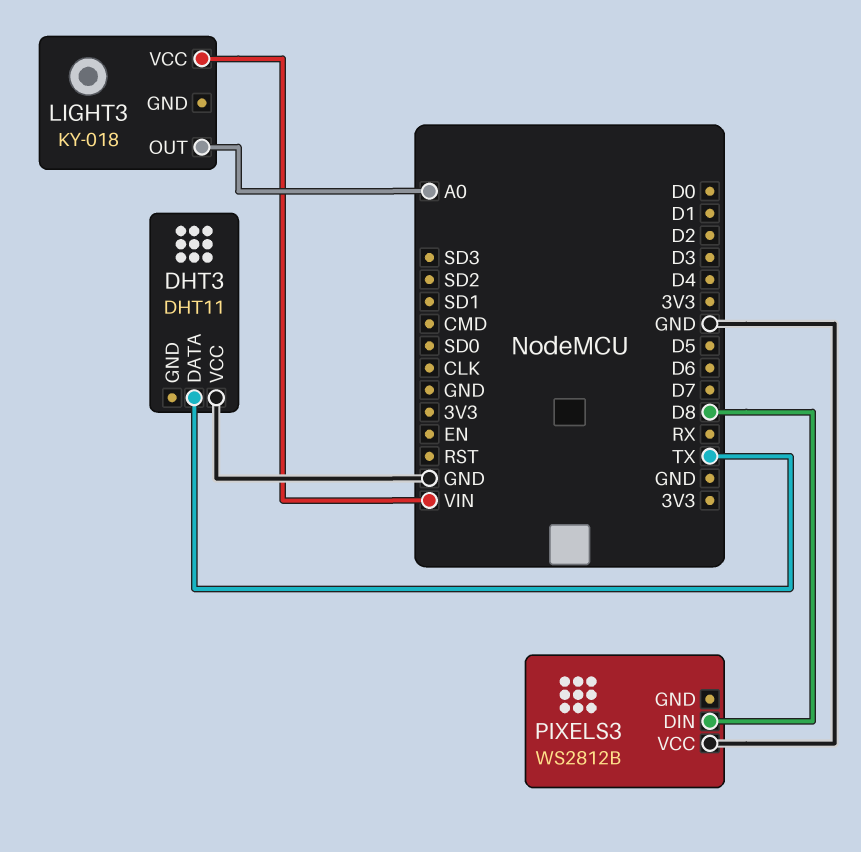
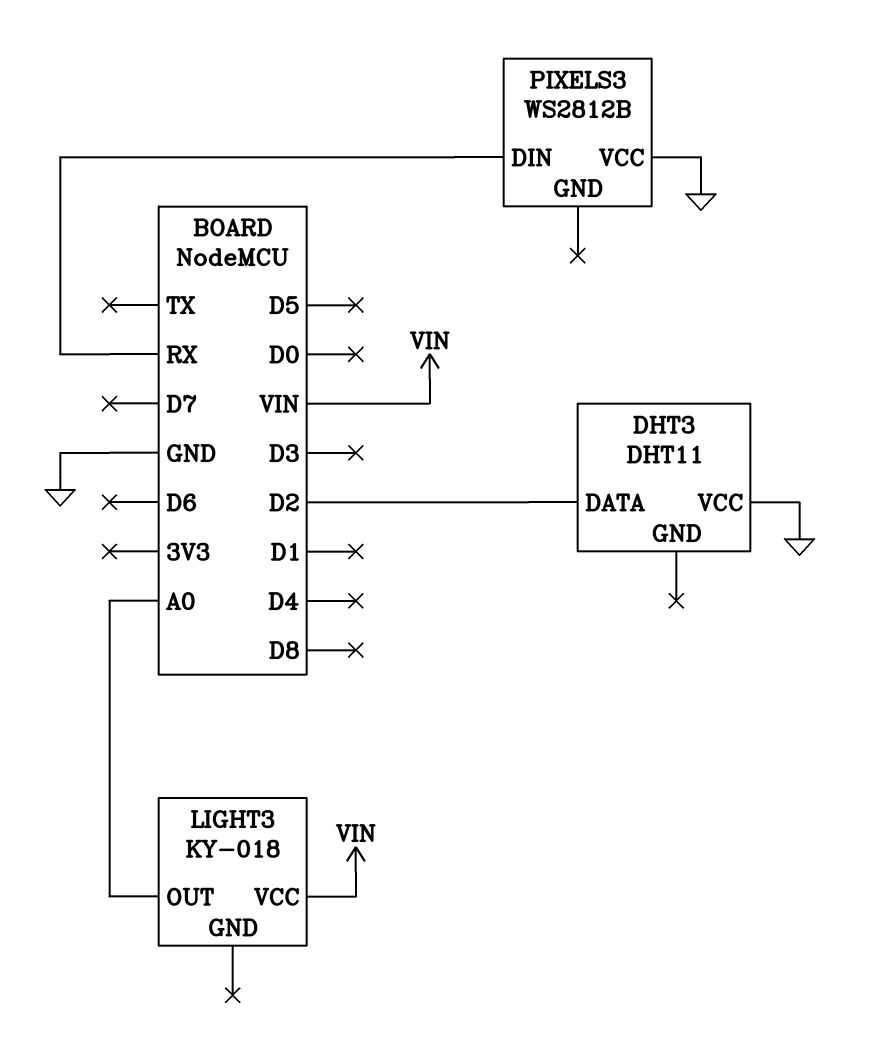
DHT3 pin DATA: TX -> D2
PIXELS3 pin DIN: D8 -> RX

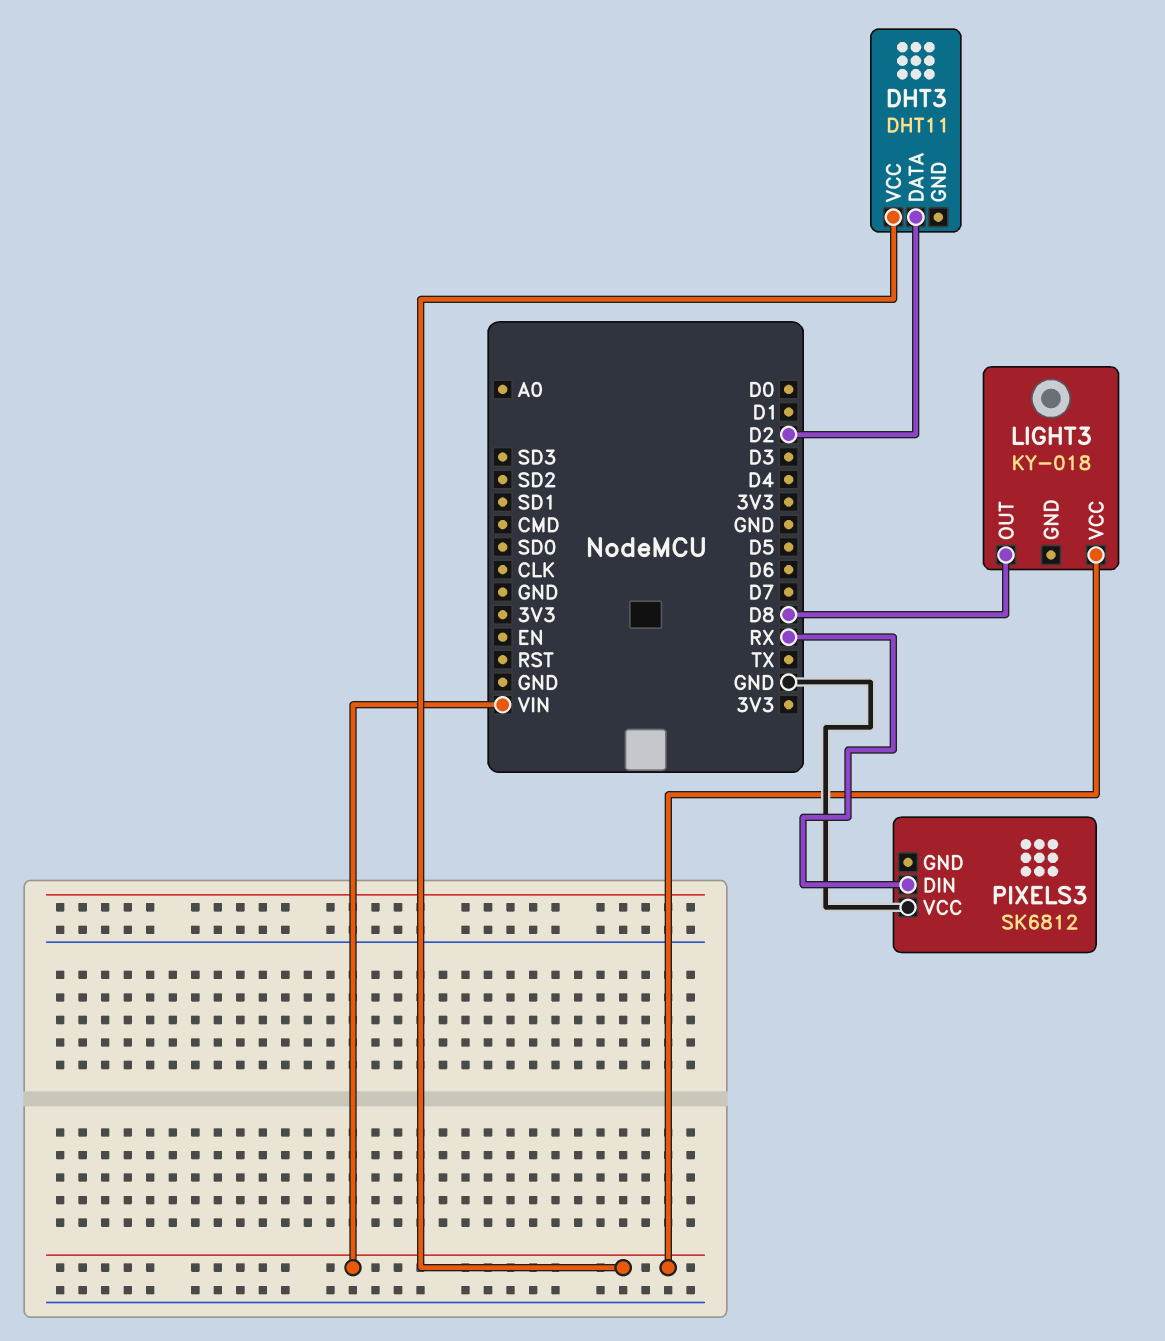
DHT3 pin VCC: GND -> VIN
LIGHT3 pin OUT: A0 -> D8
PIXELS3: WS2812B -> SK6812

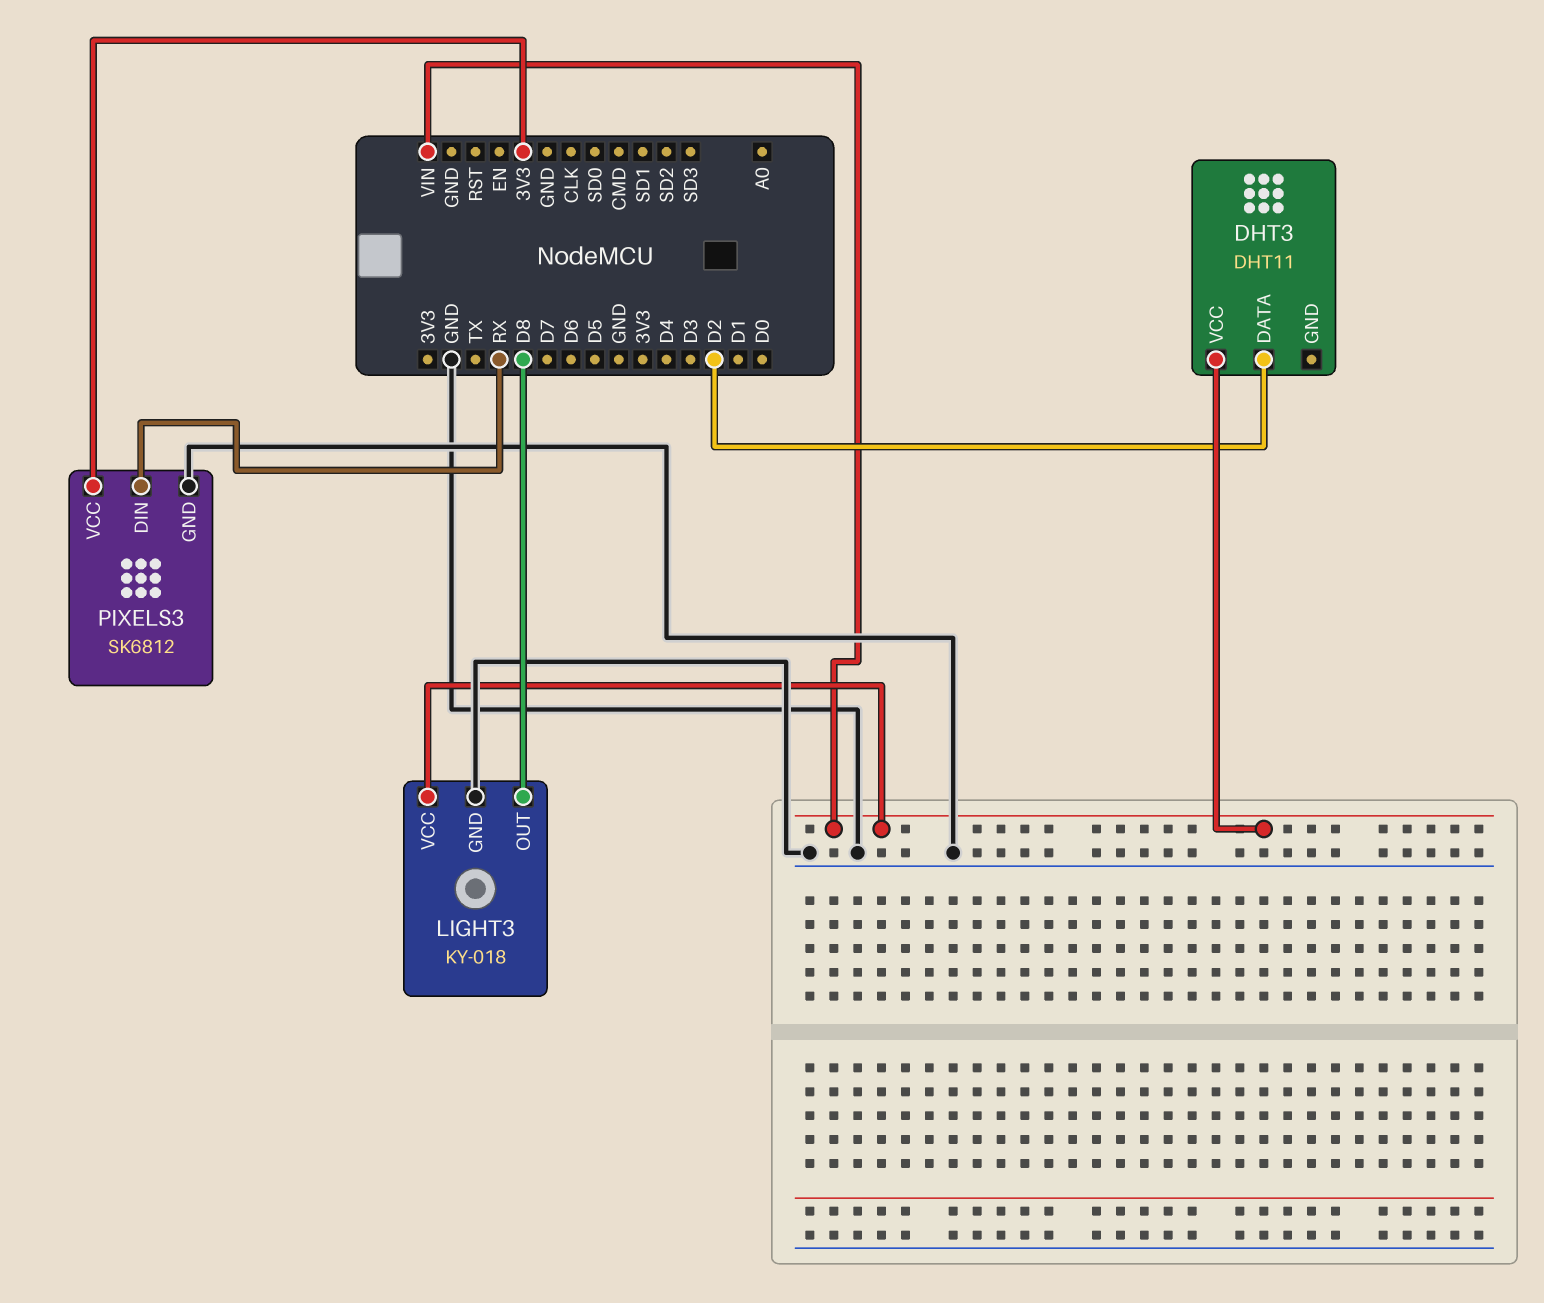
LIGHT3 pin GND: none -> GND
PIXELS3 pin GND: none -> GND
PIXELS3 pin VCC: GND -> 3V3

